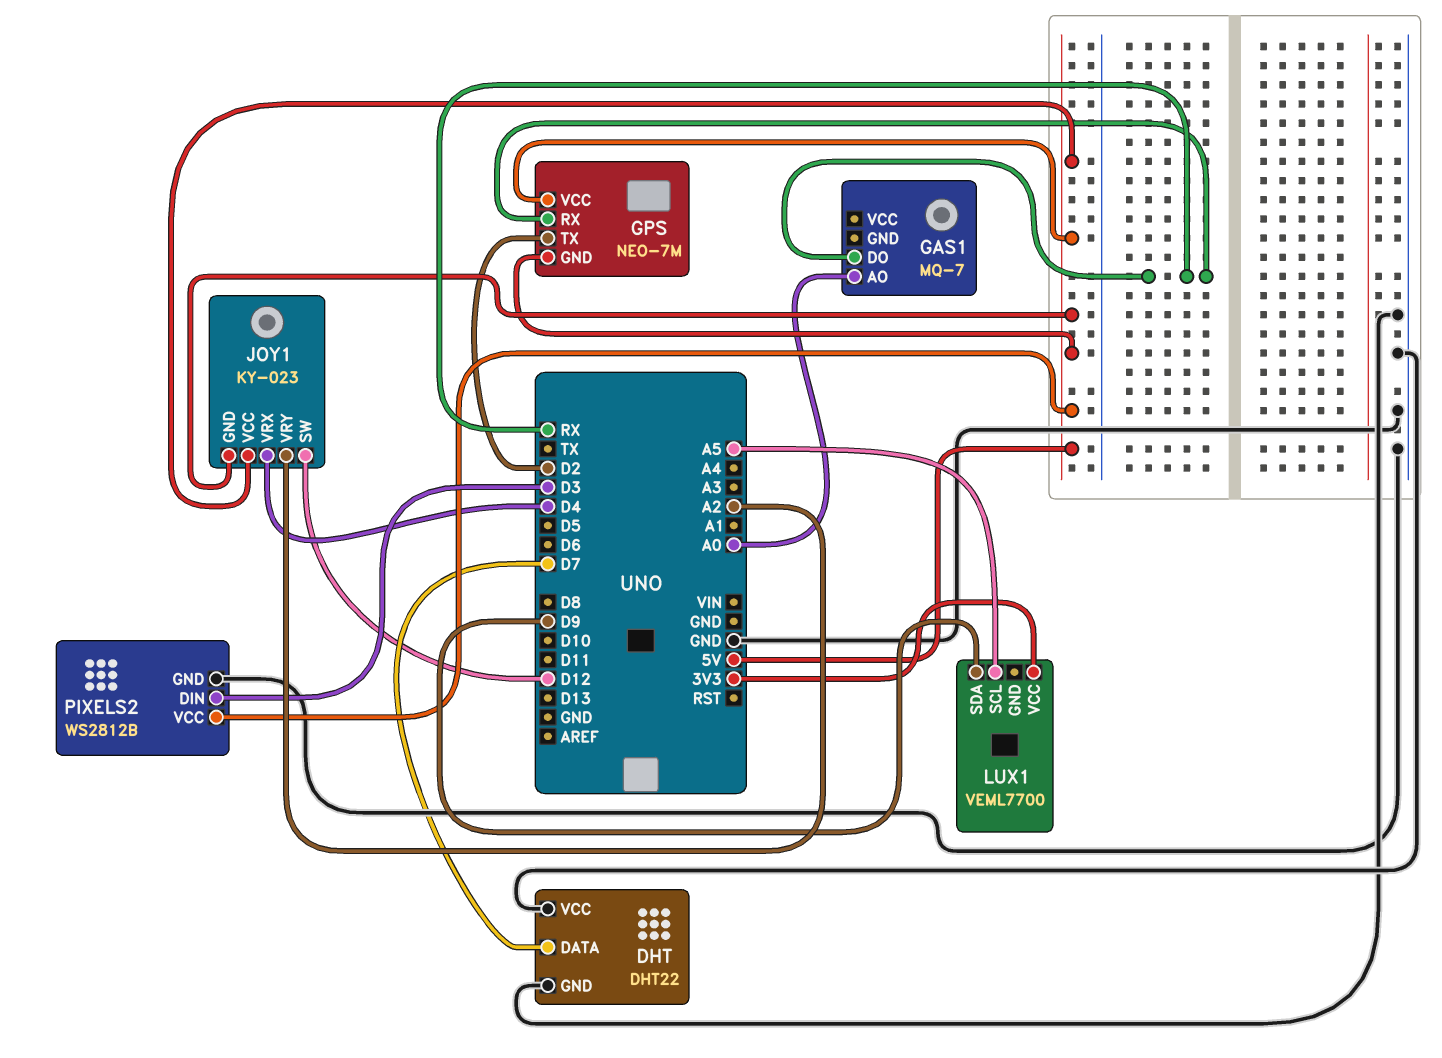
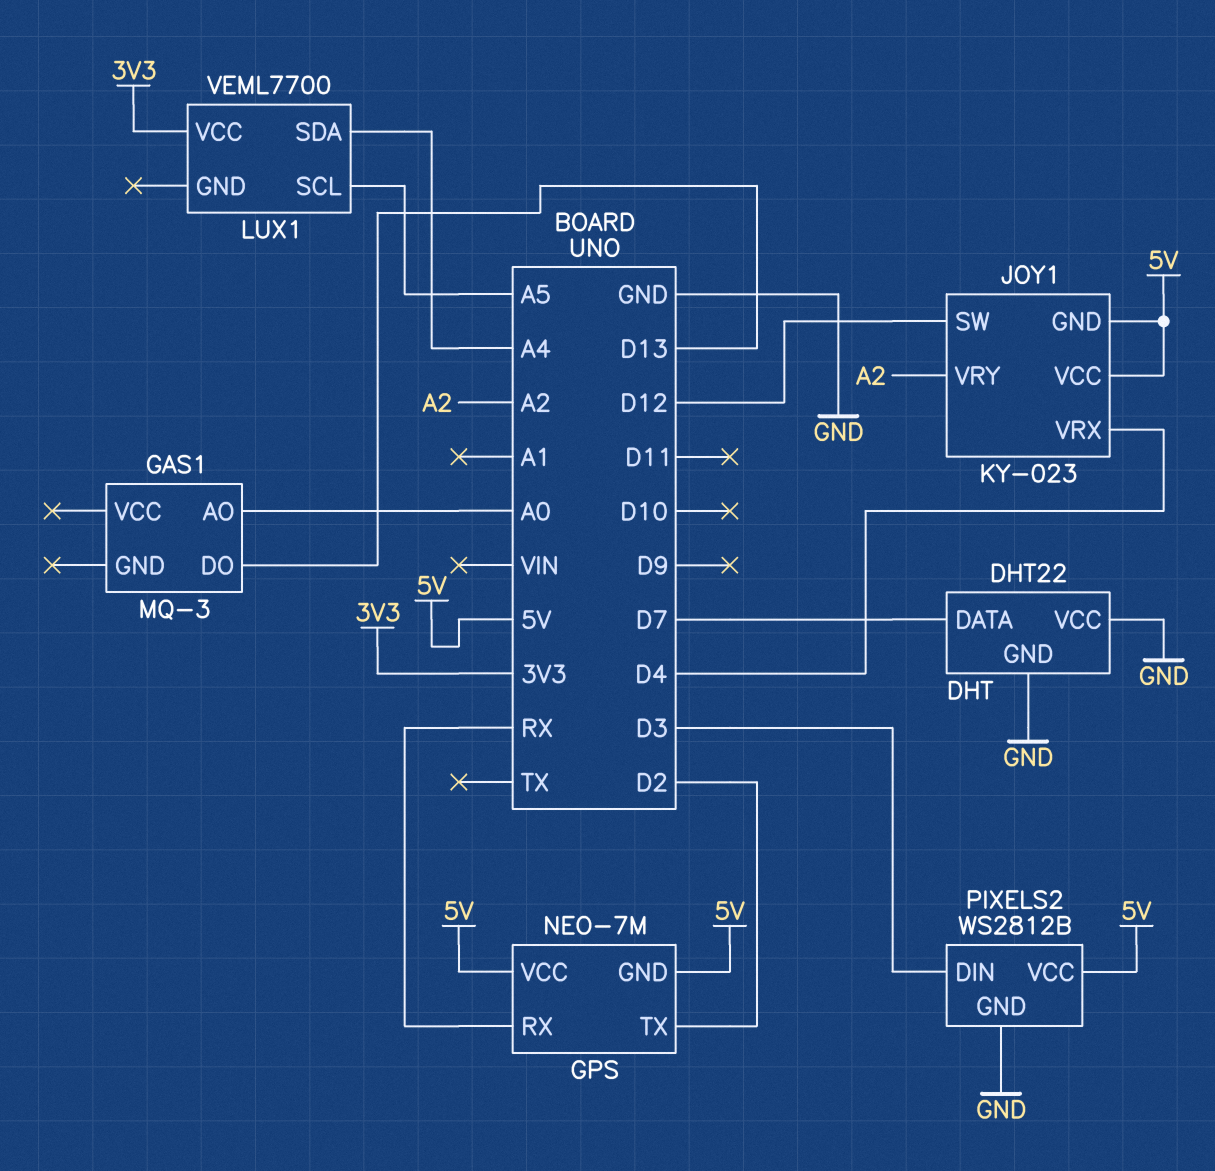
GAS1: MQ-7 -> MQ-3
GAS1 pin DO: RX -> D13
LUX1 pin SDA: D9 -> A4

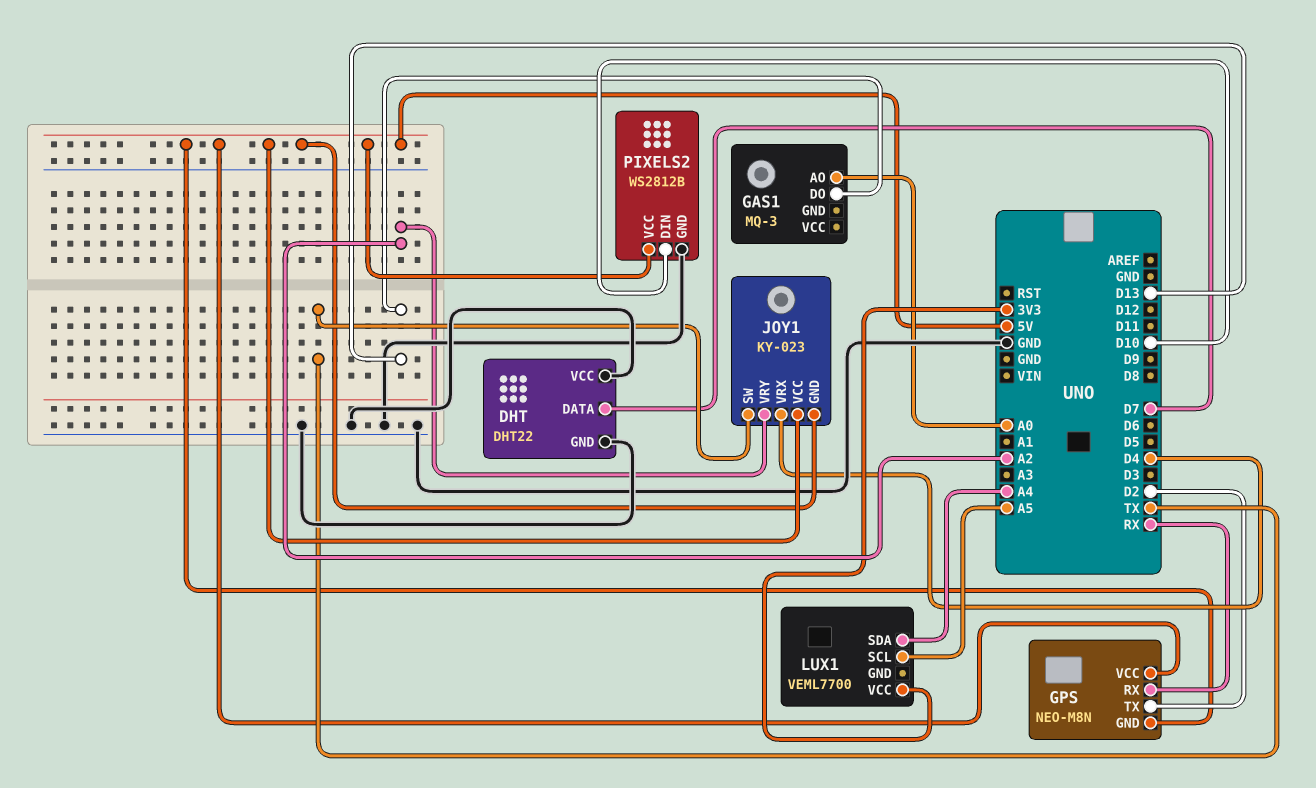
GPS: NEO-7M -> NEO-M8N
JOY1 pin SW: D12 -> TX
PIXELS2 pin DIN: D3 -> D10

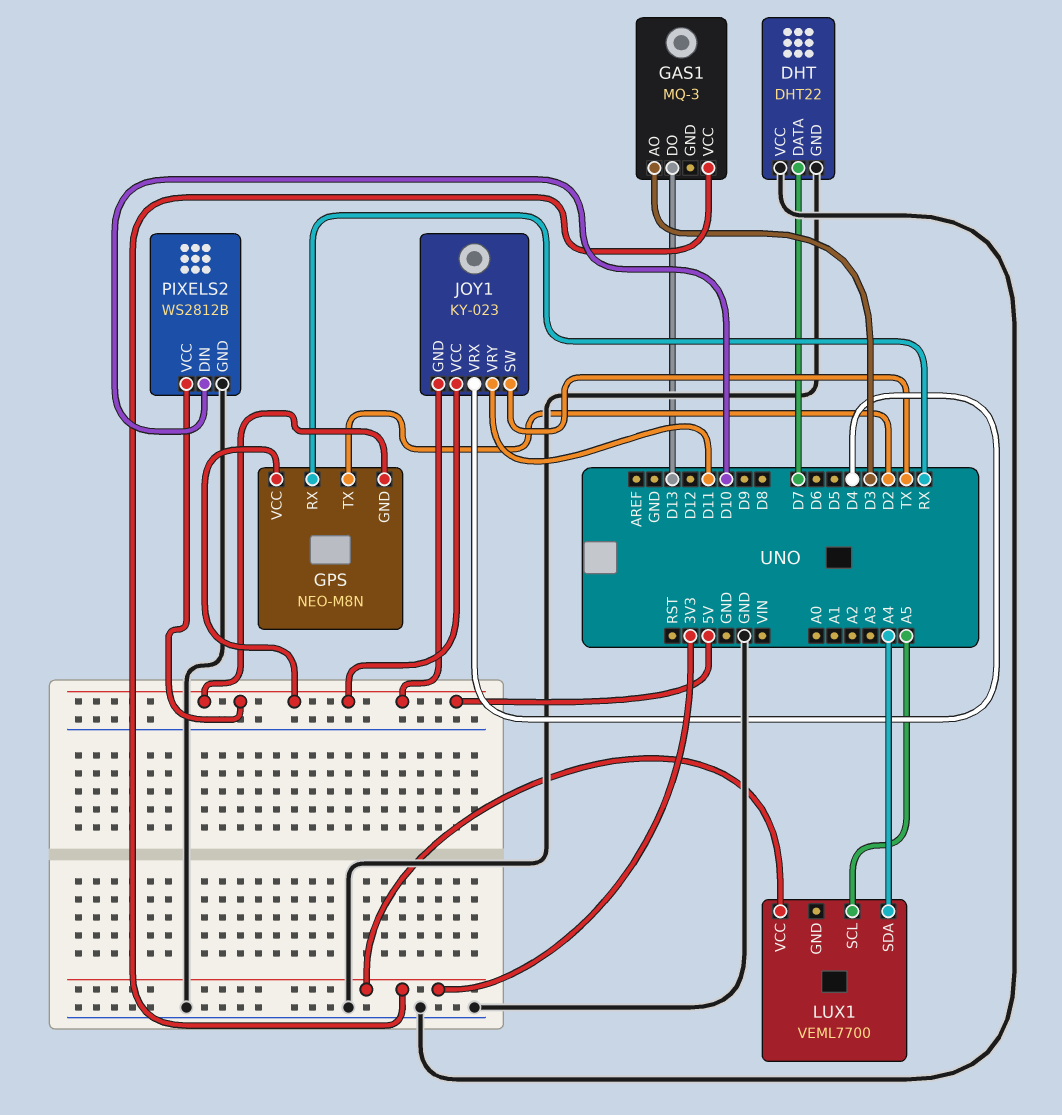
GAS1 pin AO: A0 -> D3
GAS1 pin VCC: none -> 3V3
JOY1 pin VRY: A2 -> D11

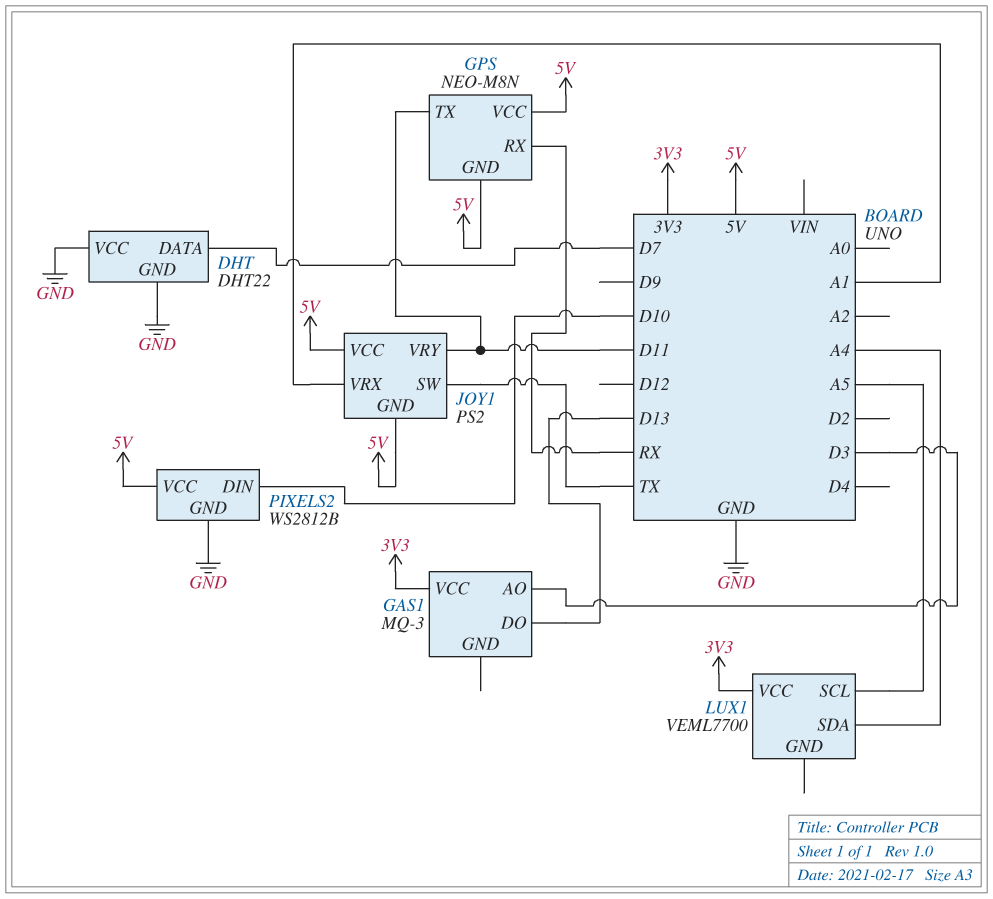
GPS pin TX: D2 -> D11
JOY1: KY-023 -> PS2
JOY1 pin VRX: D4 -> A1

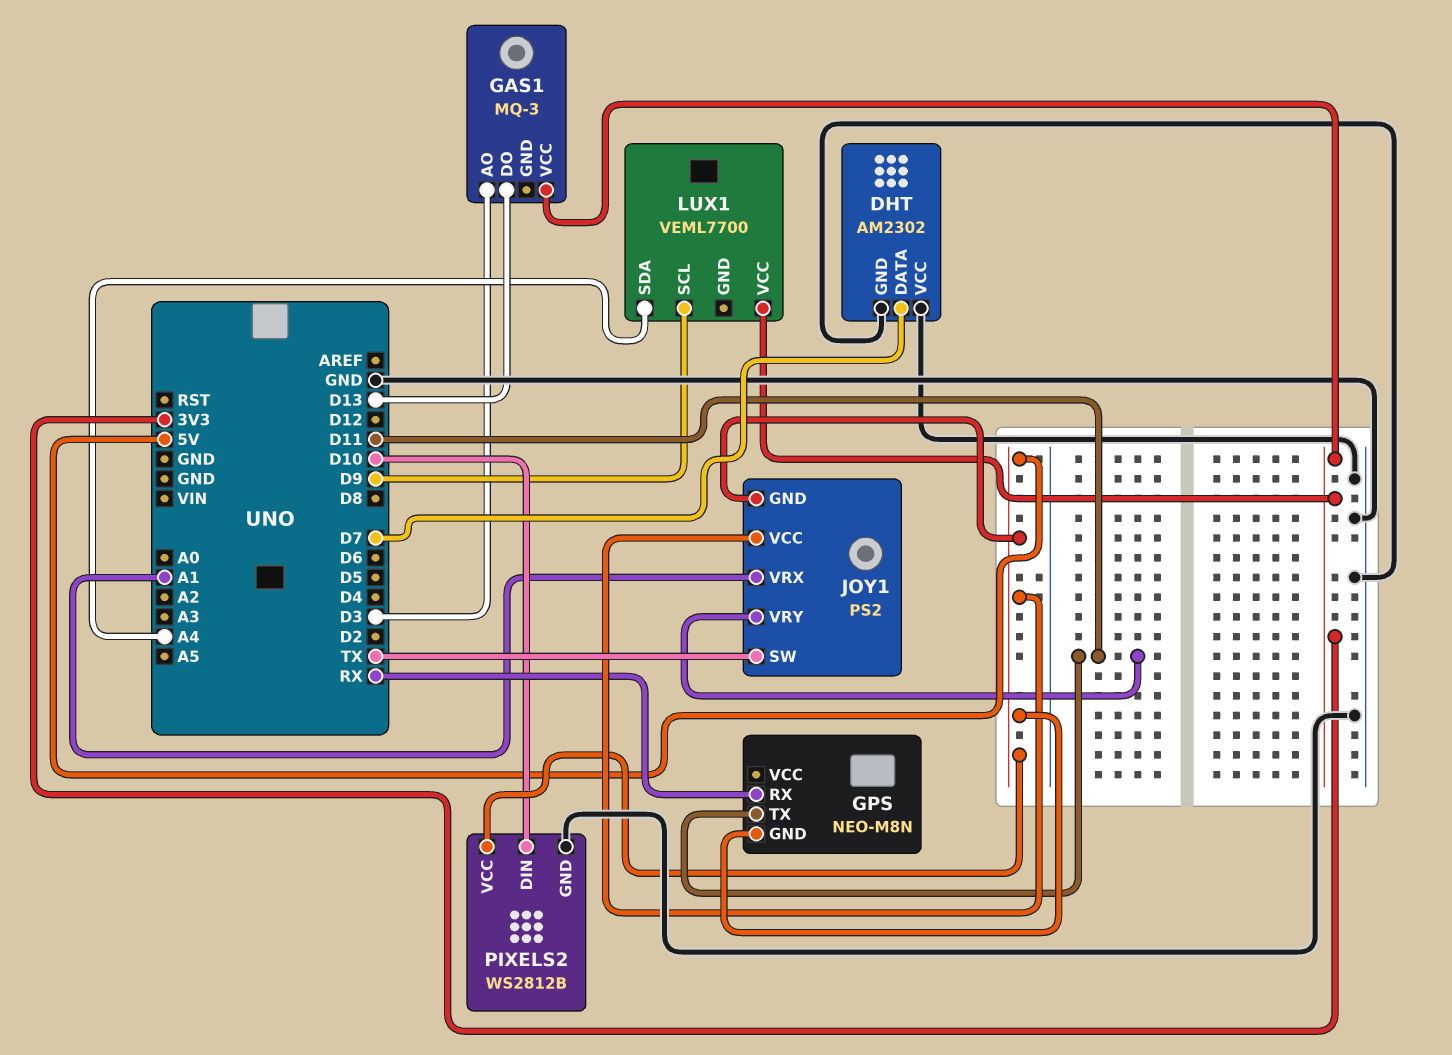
DHT: DHT22 -> AM2302
GPS pin VCC: 5V -> none
LUX1 pin SCL: A5 -> D9

